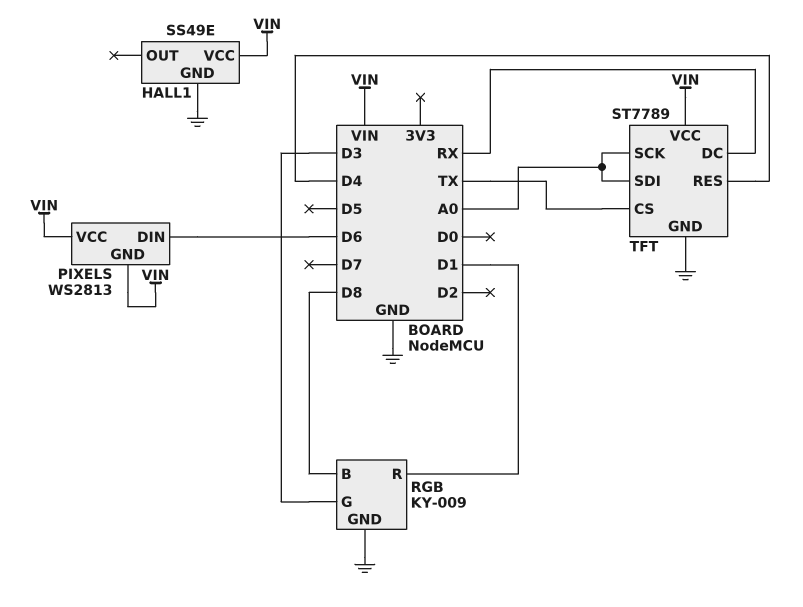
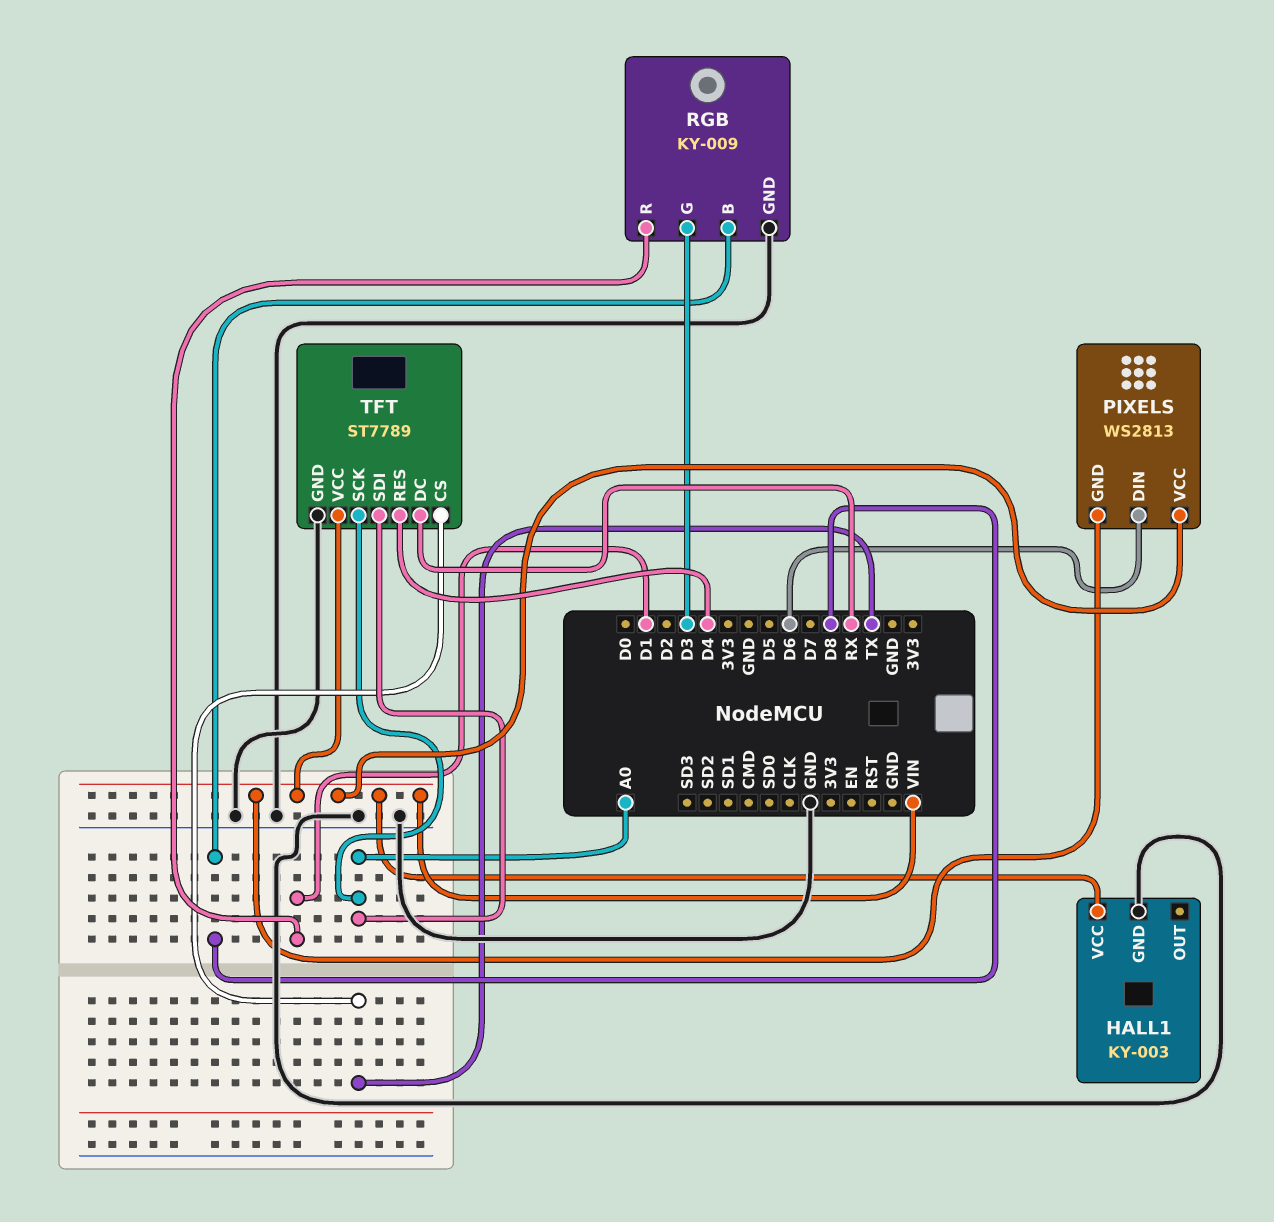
HALL1: SS49E -> KY-003

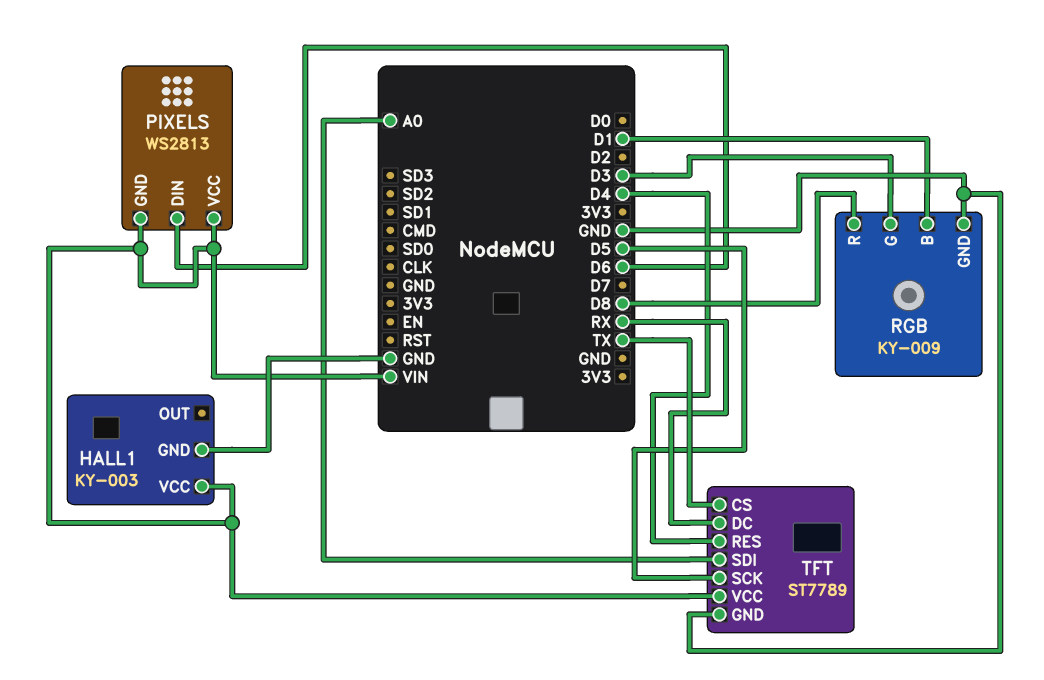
RGB pin B: D8 -> D1
RGB pin R: D1 -> D8
TFT pin SCK: A0 -> D5

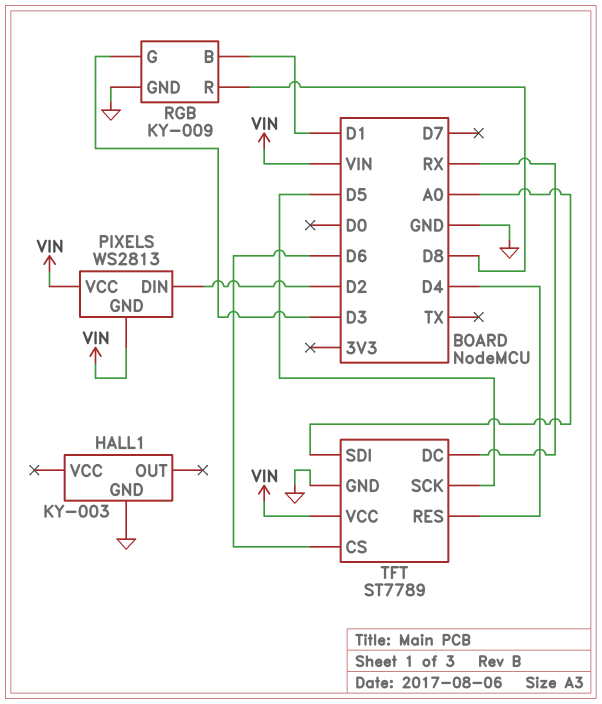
HALL1 pin VCC: VIN -> none
PIXELS pin DIN: D6 -> D2
TFT pin CS: TX -> D6

